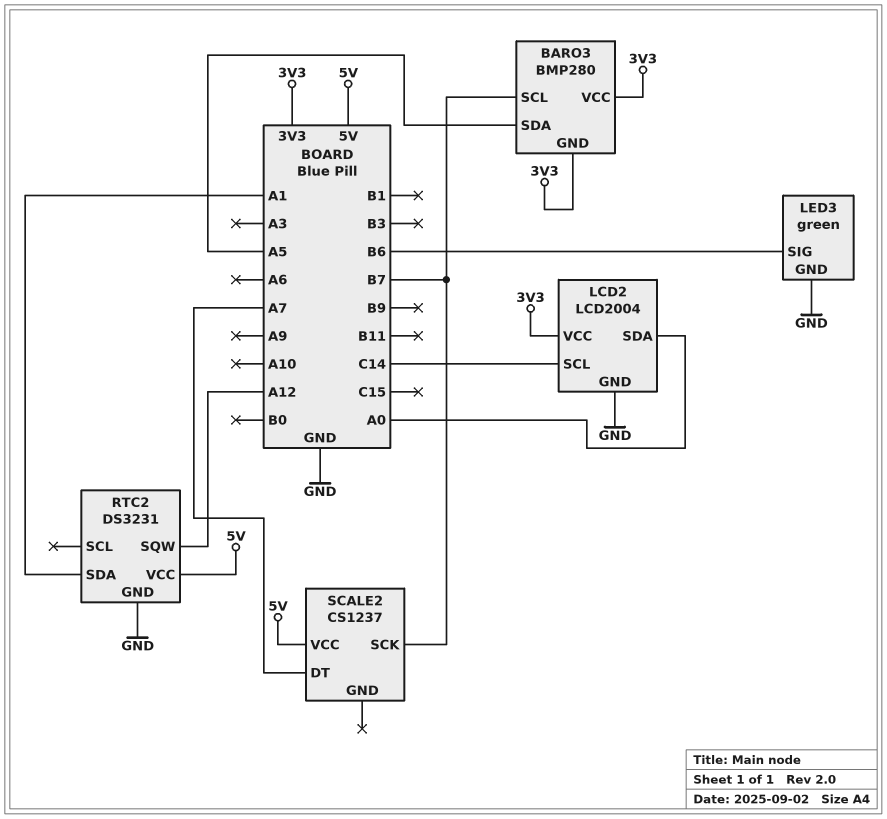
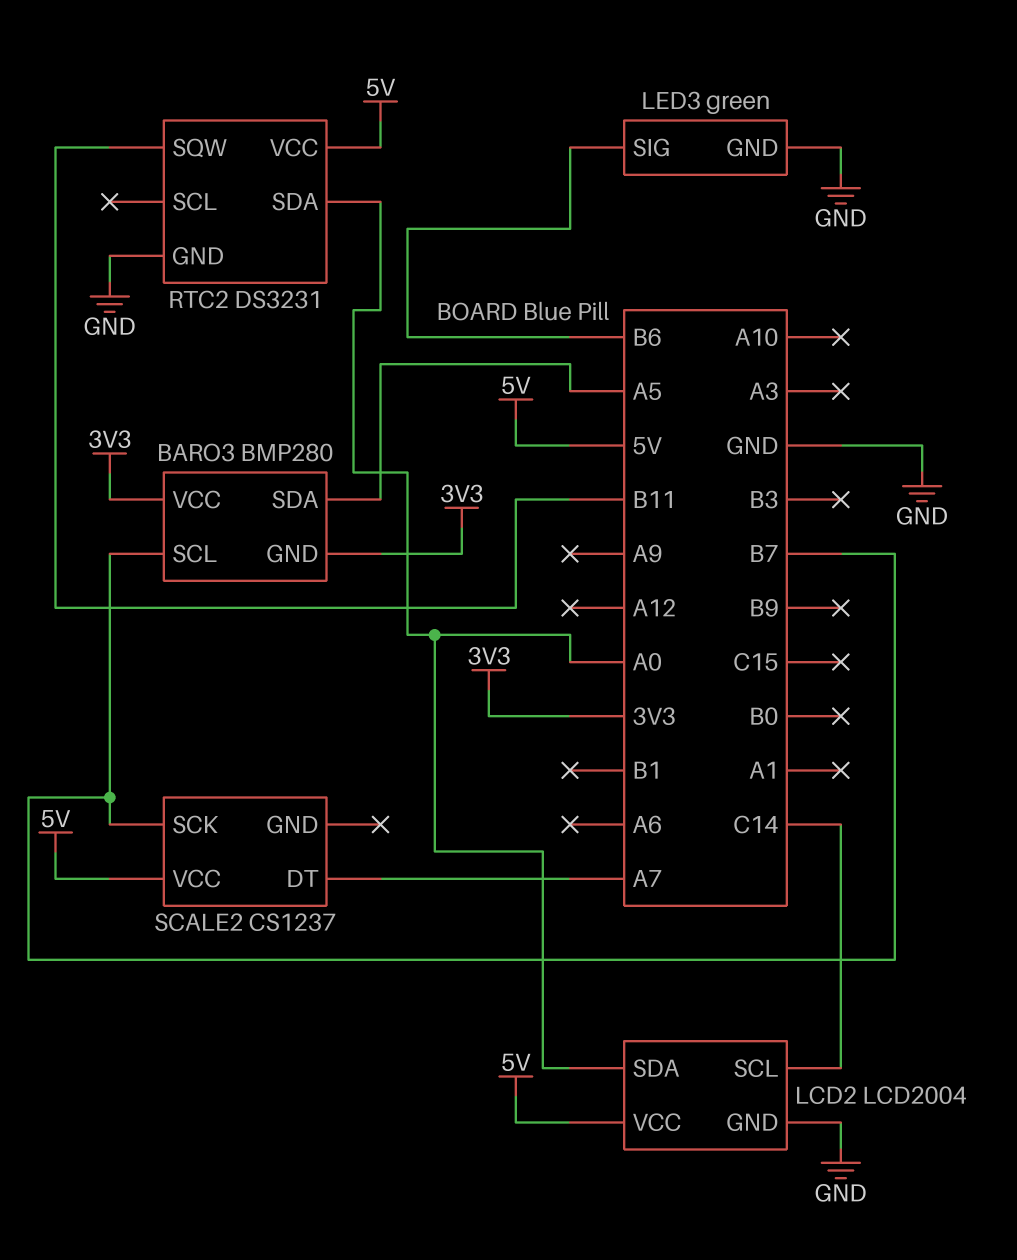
LCD2 pin VCC: 3V3 -> 5V
RTC2 pin SDA: A1 -> A0
RTC2 pin SQW: A12 -> B11

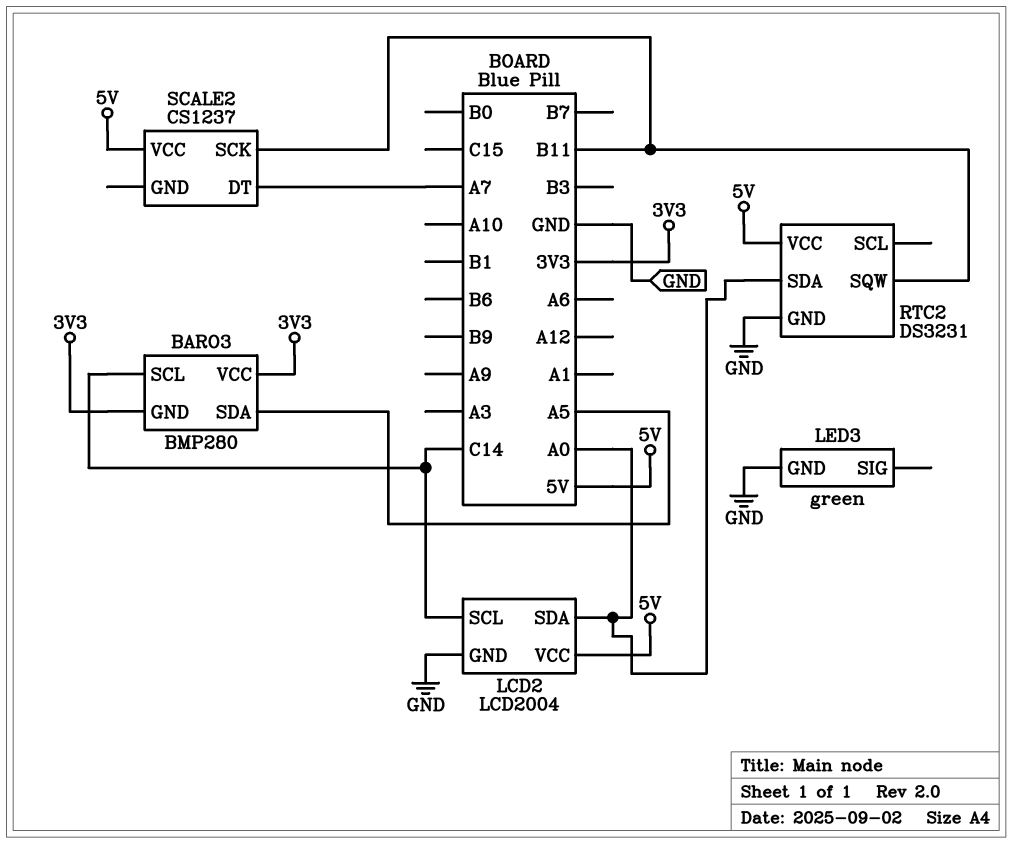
BARO3 pin SCL: B7 -> C14
LED3 pin SIG: B6 -> none
SCALE2 pin SCK: B7 -> B11

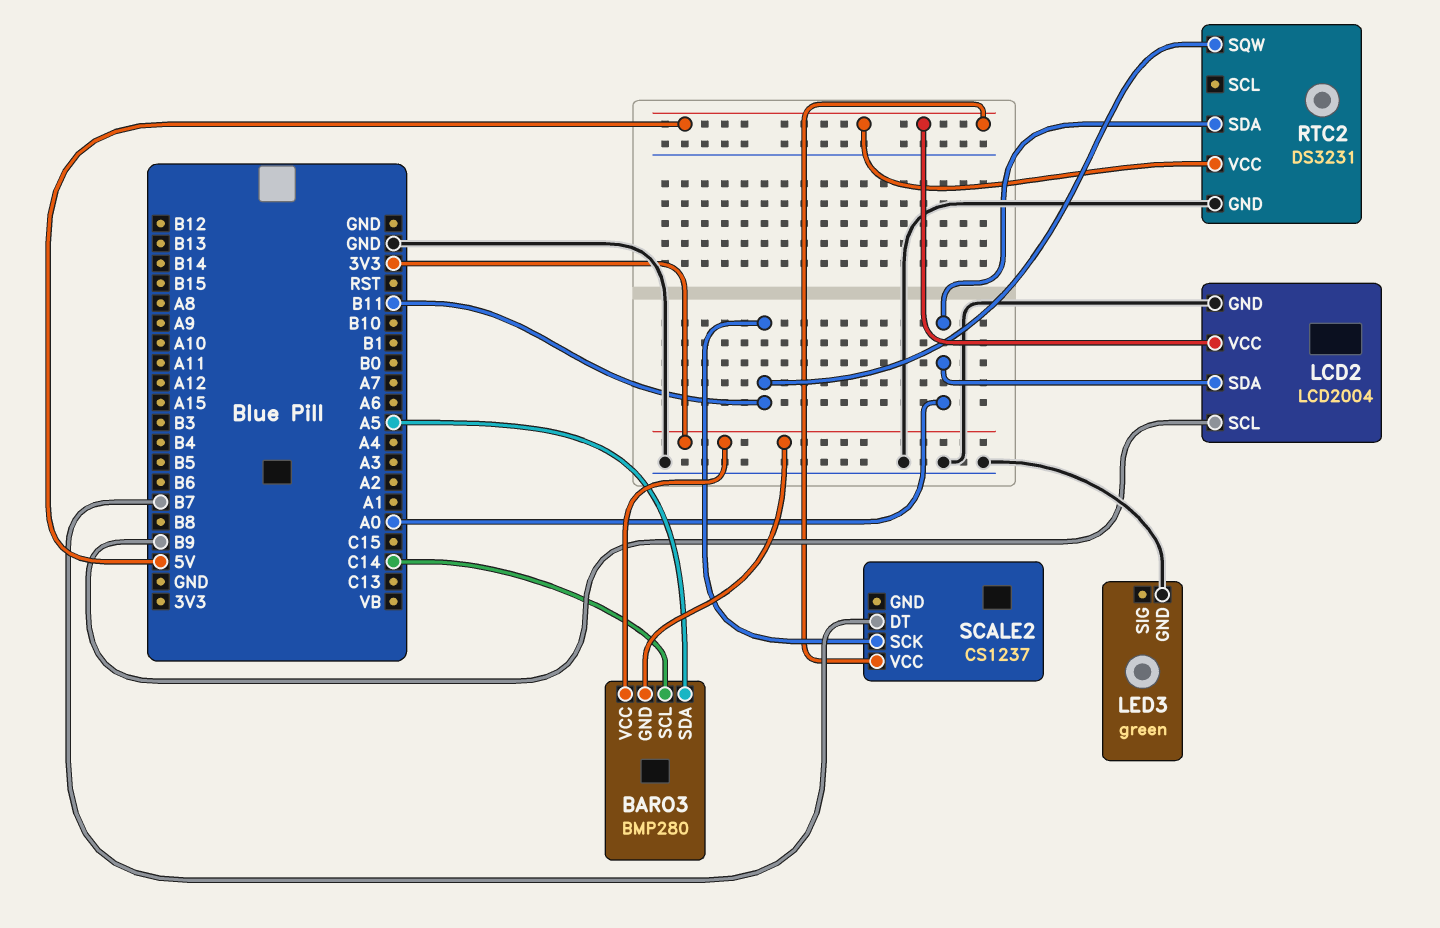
LCD2 pin SCL: C14 -> B9
SCALE2 pin DT: A7 -> B7

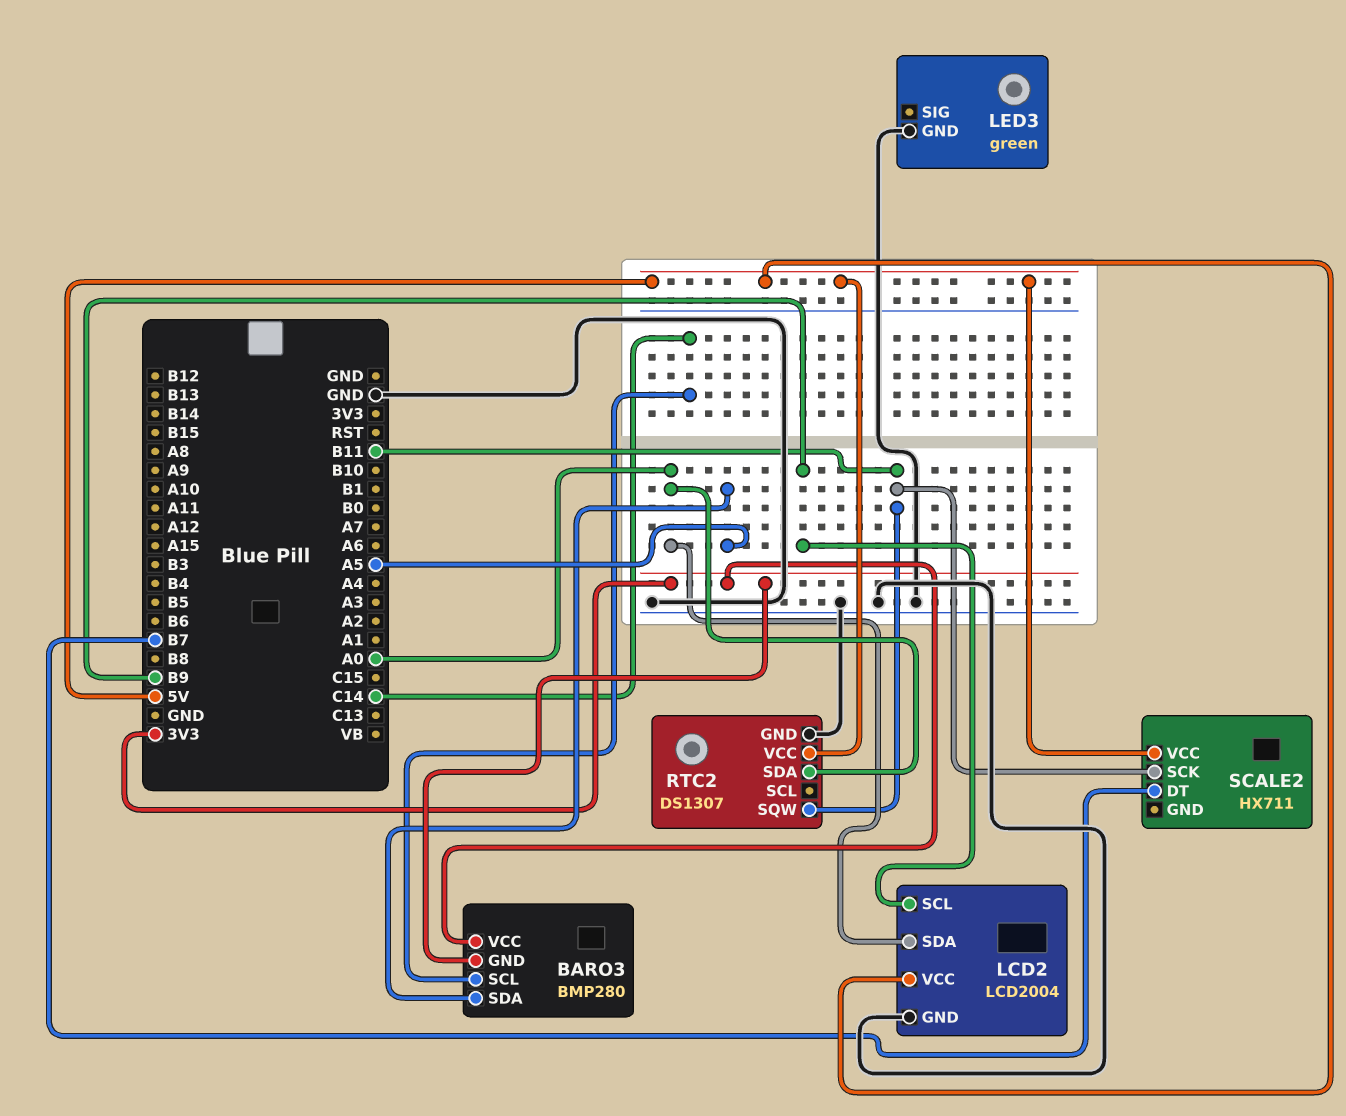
RTC2: DS3231 -> DS1307
SCALE2: CS1237 -> HX711

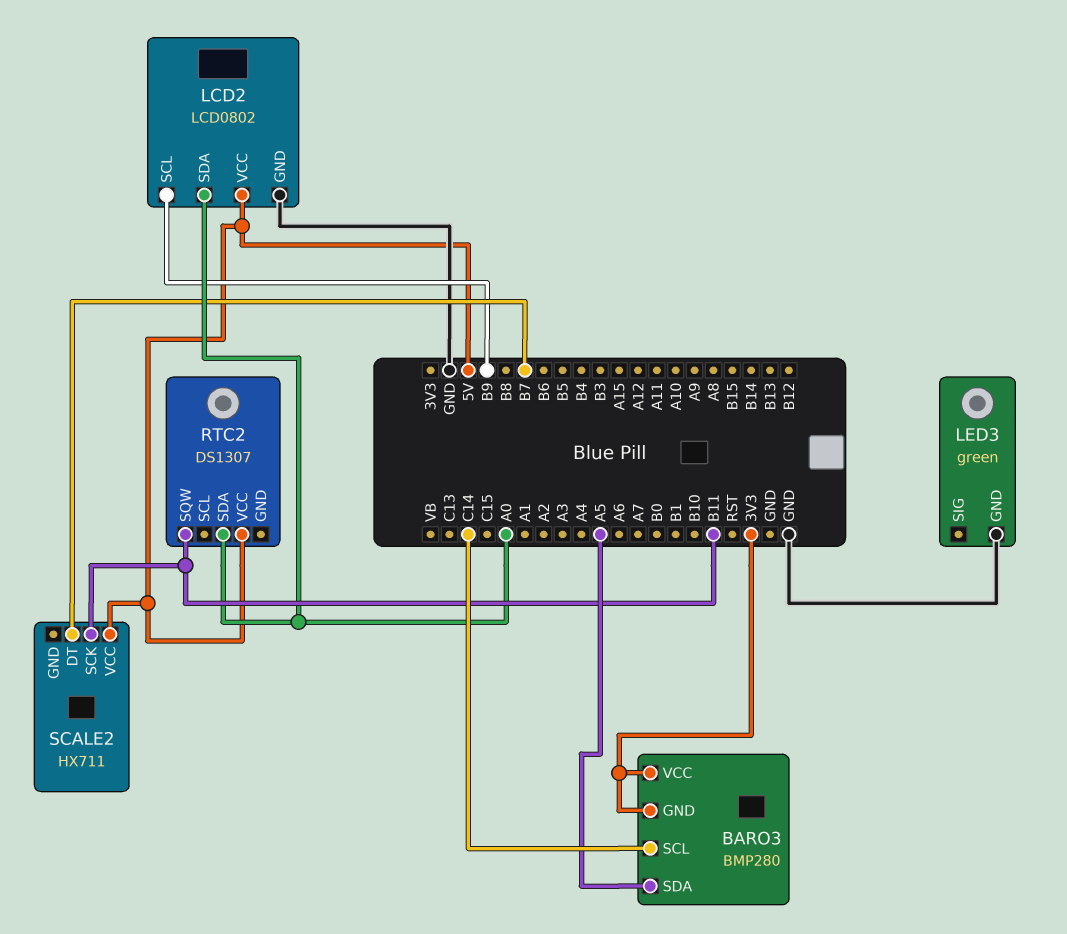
LCD2: LCD2004 -> LCD0802
RTC2 pin GND: GND -> none

